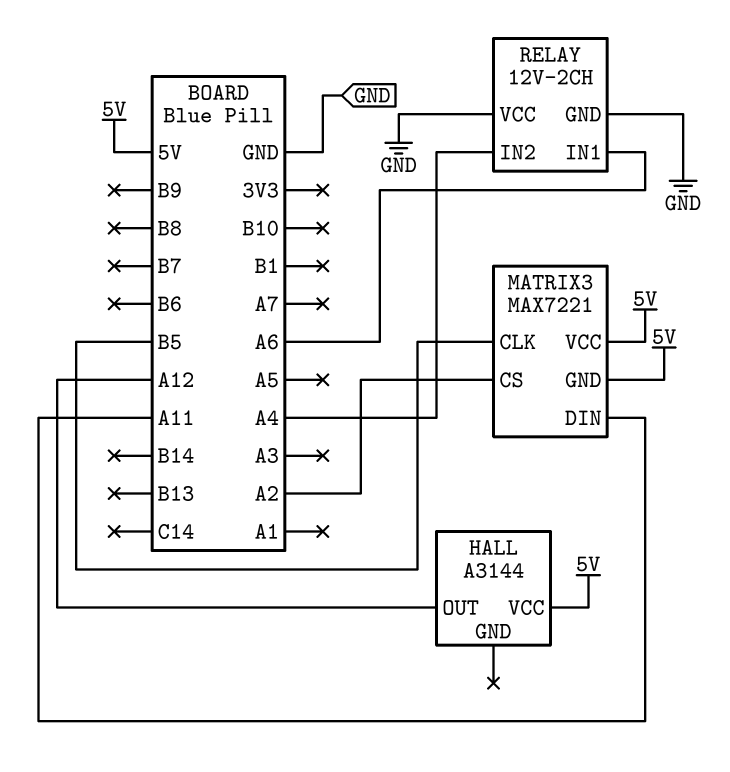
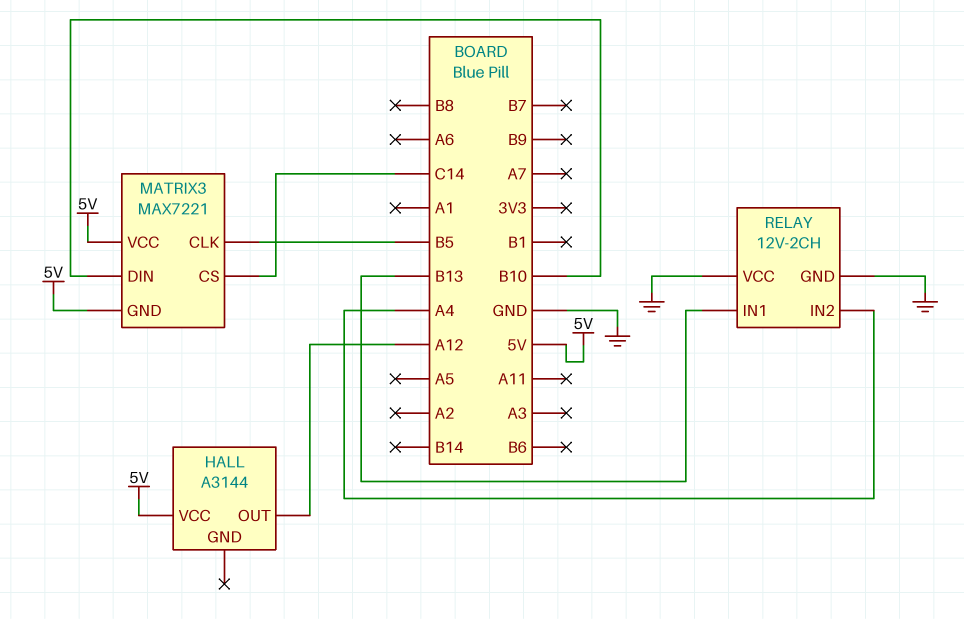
MATRIX3 pin CS: A2 -> C14
MATRIX3 pin DIN: A11 -> B10
RELAY pin IN1: A6 -> B13

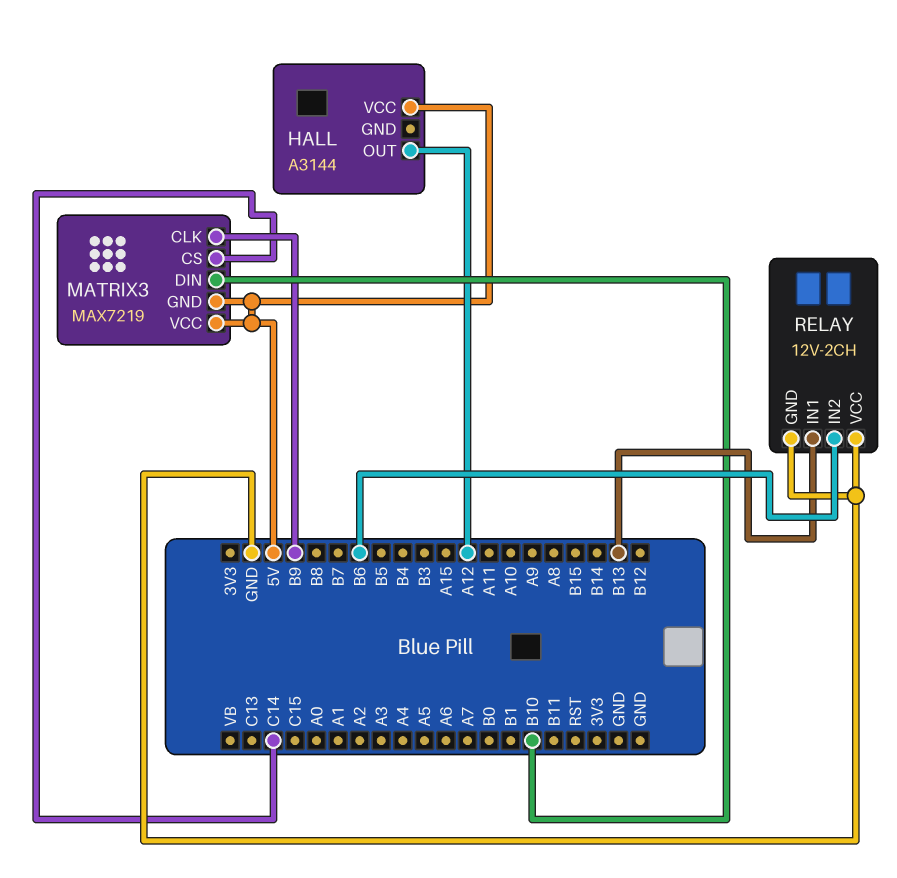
MATRIX3: MAX7221 -> MAX7219
MATRIX3 pin CLK: B5 -> B9
RELAY pin IN2: A4 -> B6

